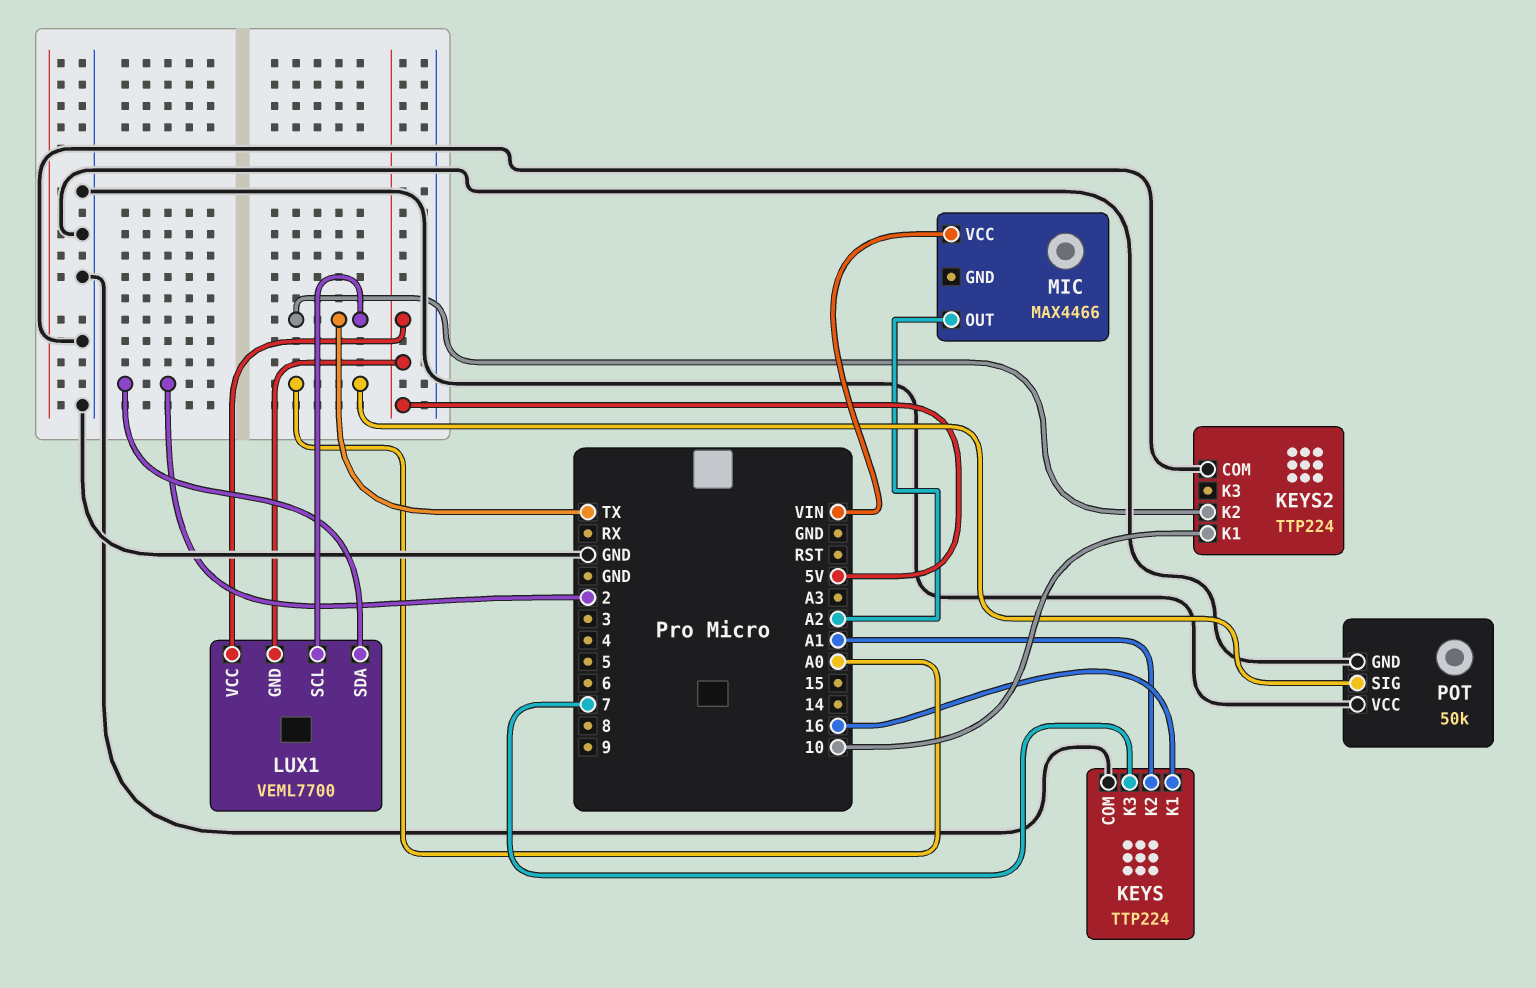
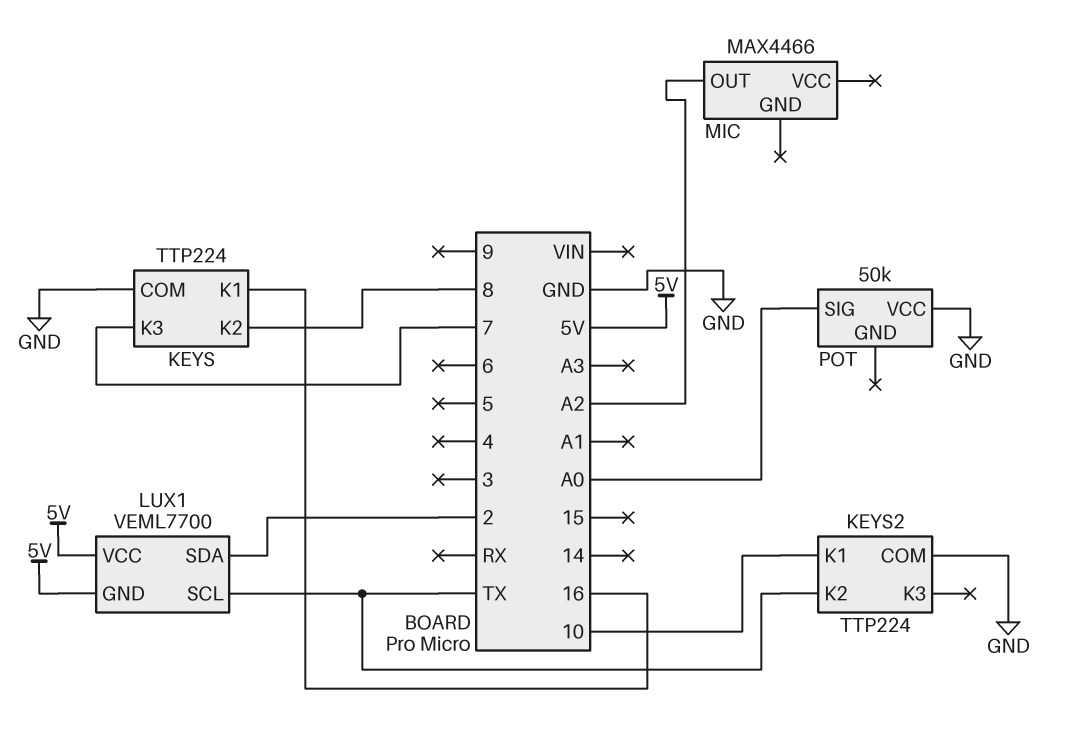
KEYS pin K2: A1 -> 8
MIC pin VCC: VIN -> none
POT pin GND: GND -> none

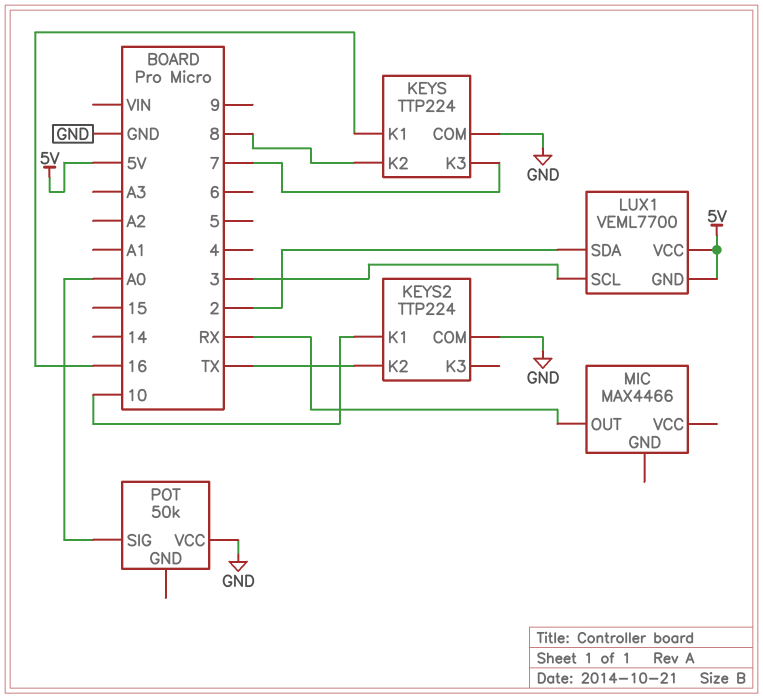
LUX1 pin SCL: TX -> 3
MIC pin OUT: A2 -> RX

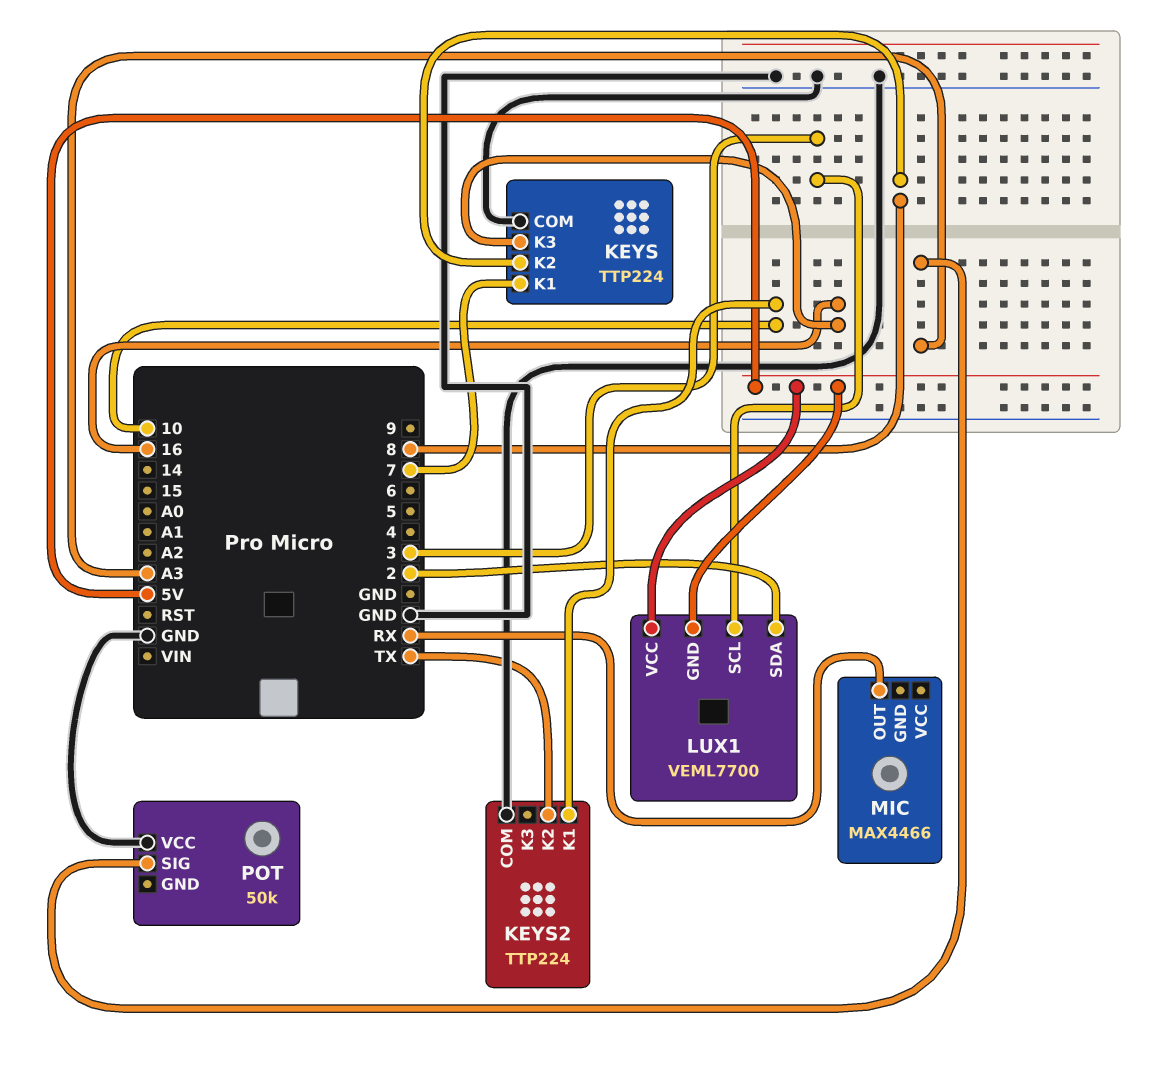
KEYS pin K1: 16 -> 7
KEYS pin K3: 7 -> 16
POT pin SIG: A0 -> A3

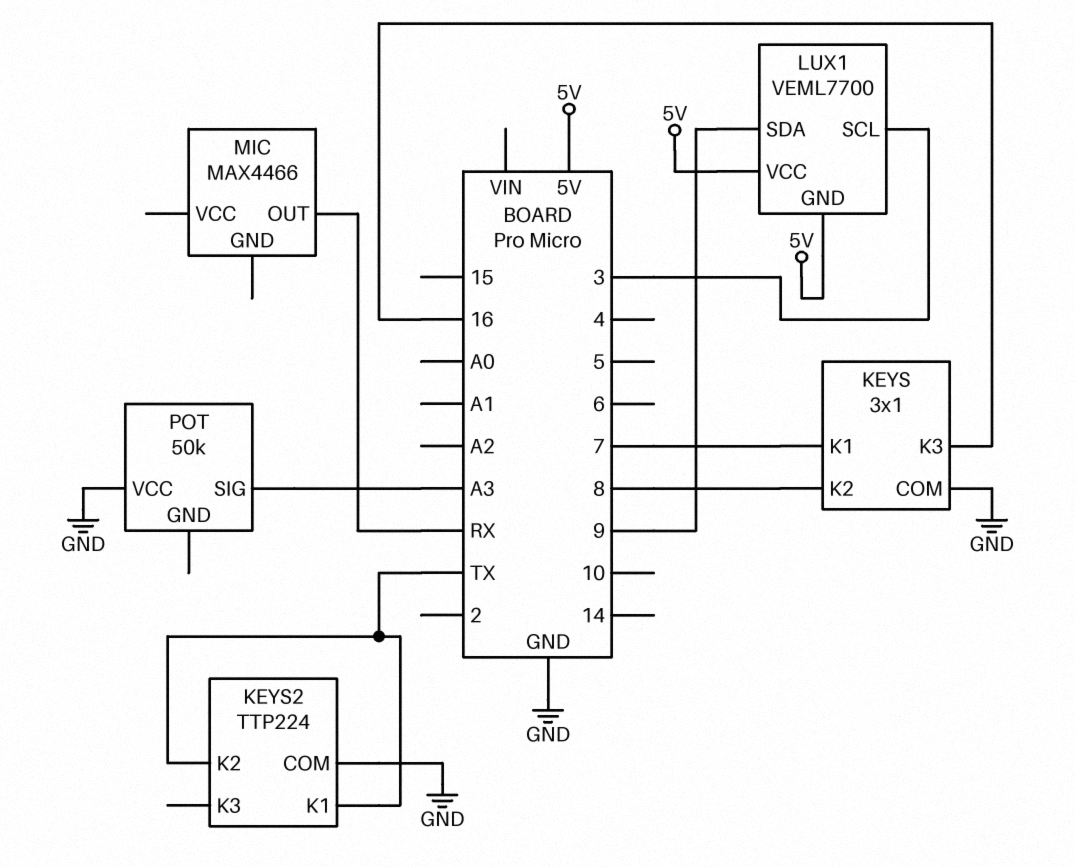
KEYS: TTP224 -> 3x1
KEYS2 pin K1: 10 -> TX
LUX1 pin SDA: 2 -> 9

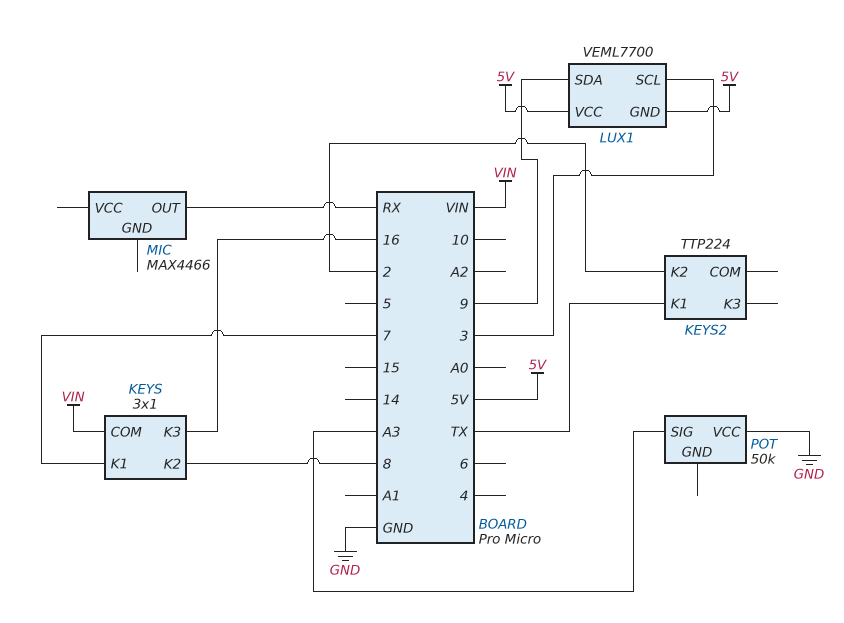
KEYS pin COM: GND -> VIN
KEYS2 pin COM: GND -> none
KEYS2 pin K2: TX -> 2

